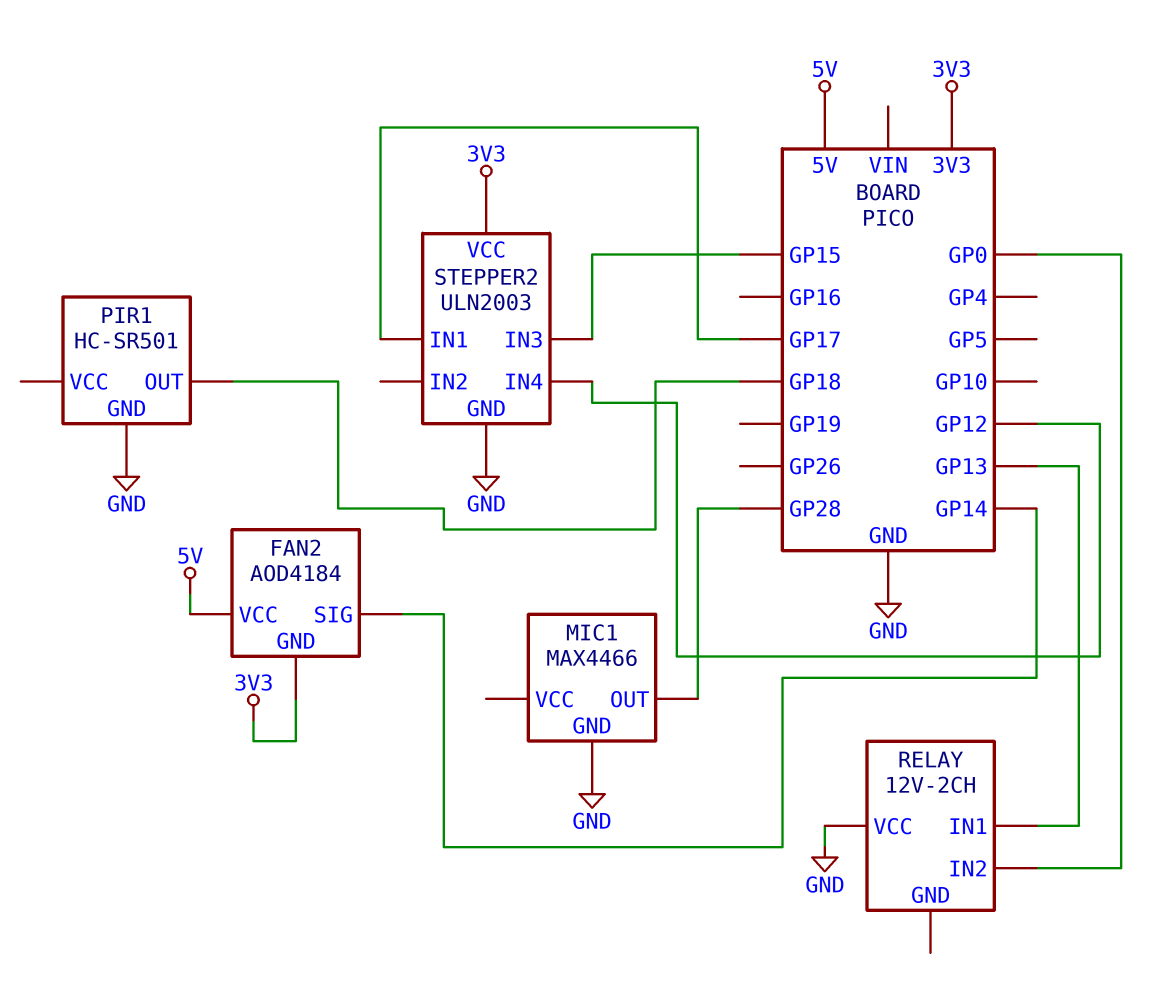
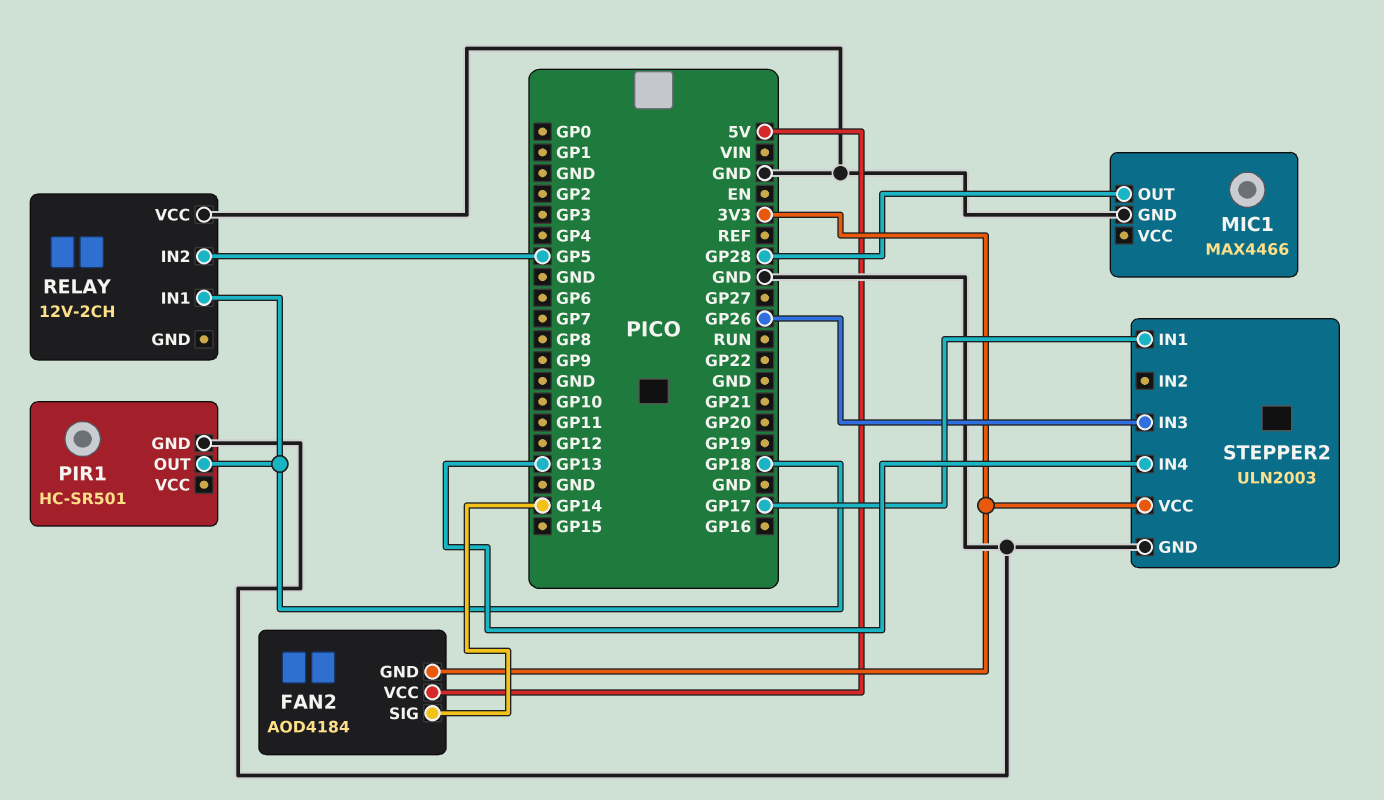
RELAY pin IN1: GP13 -> GP18
RELAY pin IN2: GP0 -> GP5
STEPPER2 pin IN3: GP15 -> GP26
STEPPER2 pin IN4: GP12 -> GP13

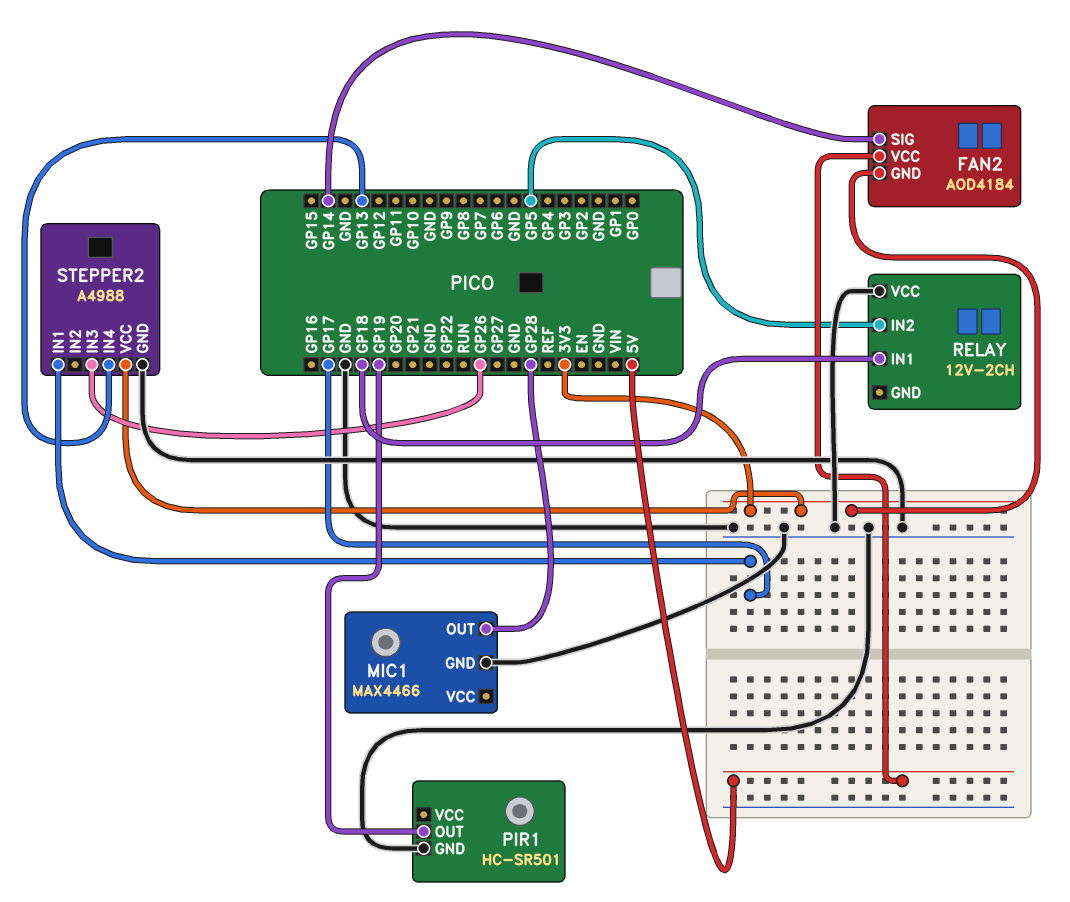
PIR1 pin OUT: GP18 -> GP19
STEPPER2: ULN2003 -> A4988

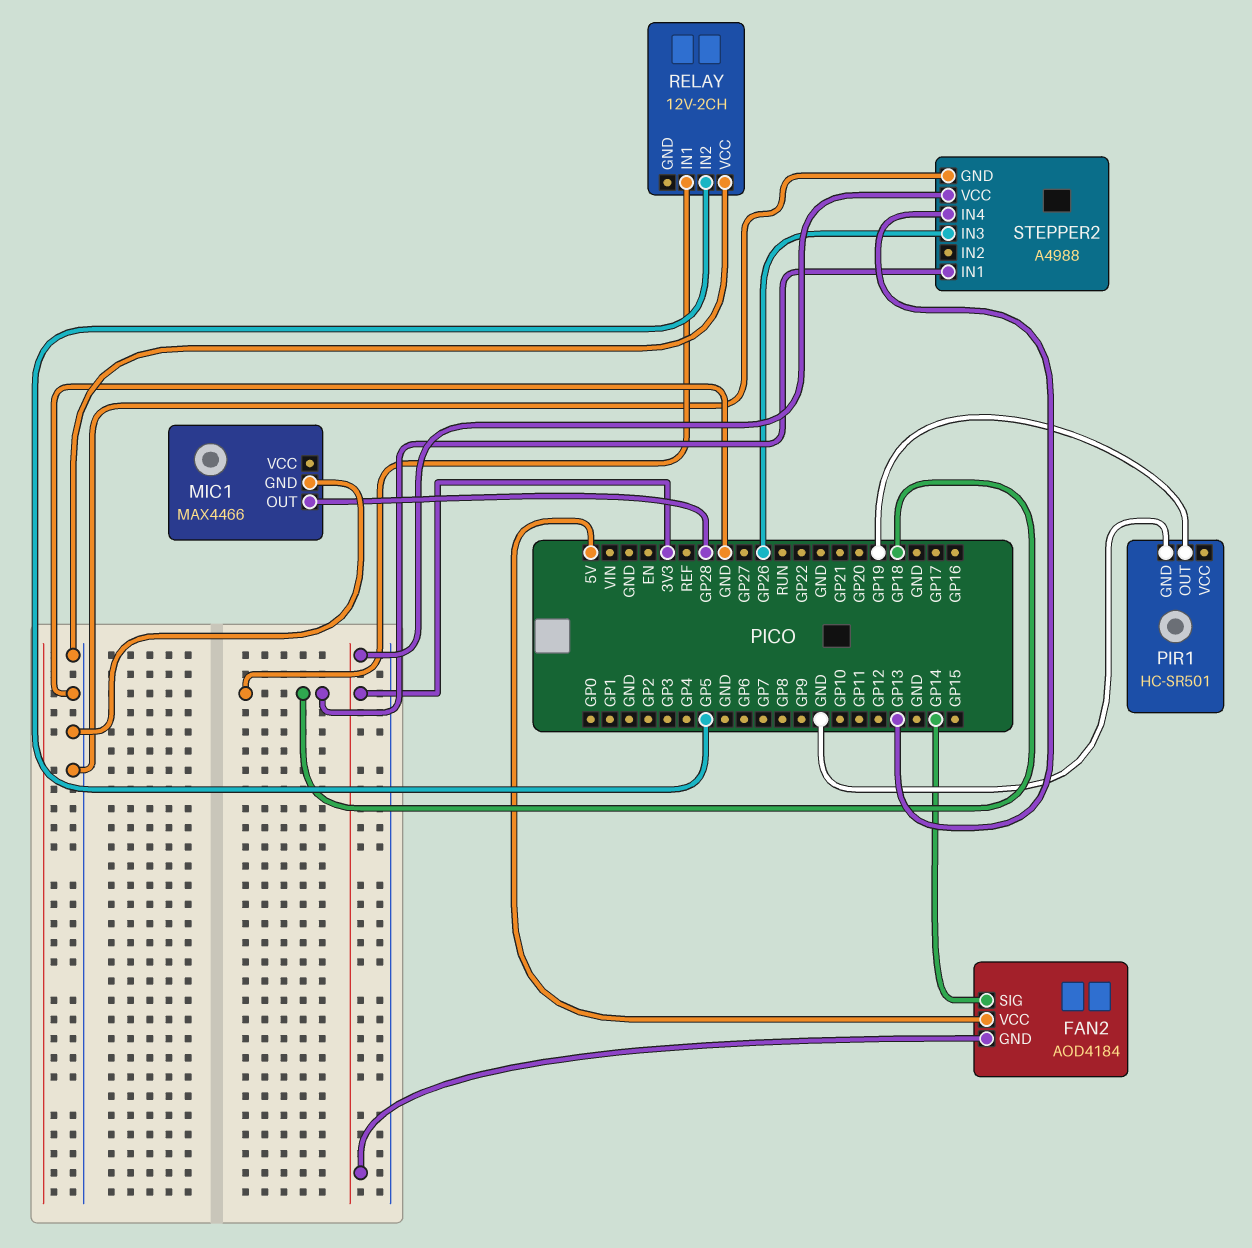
STEPPER2 pin IN1: GP17 -> GP18

